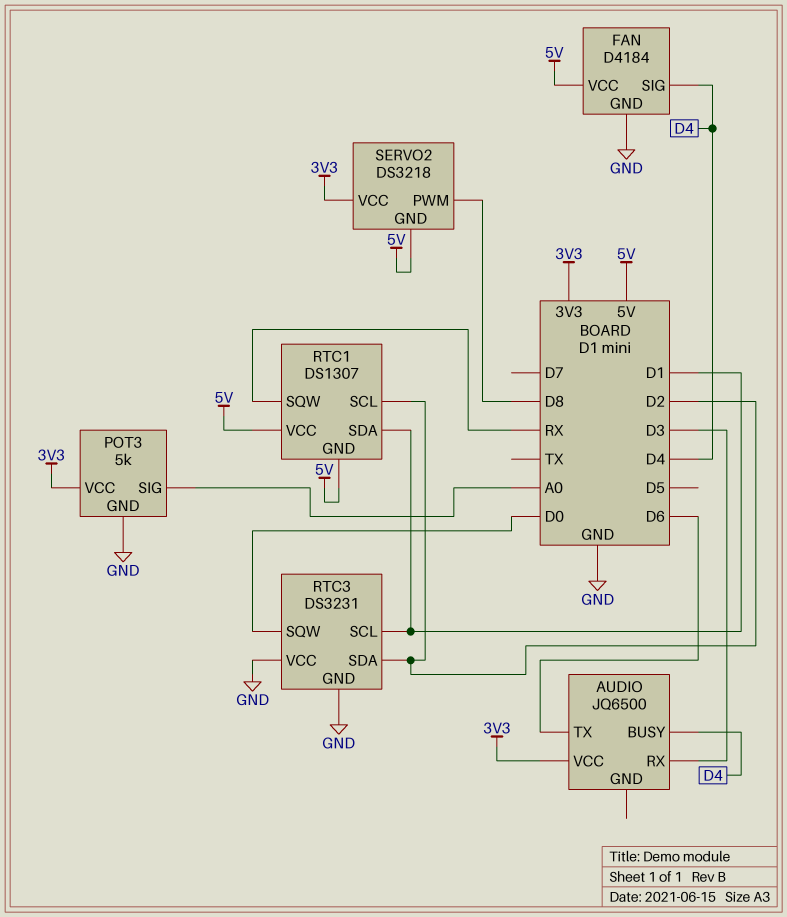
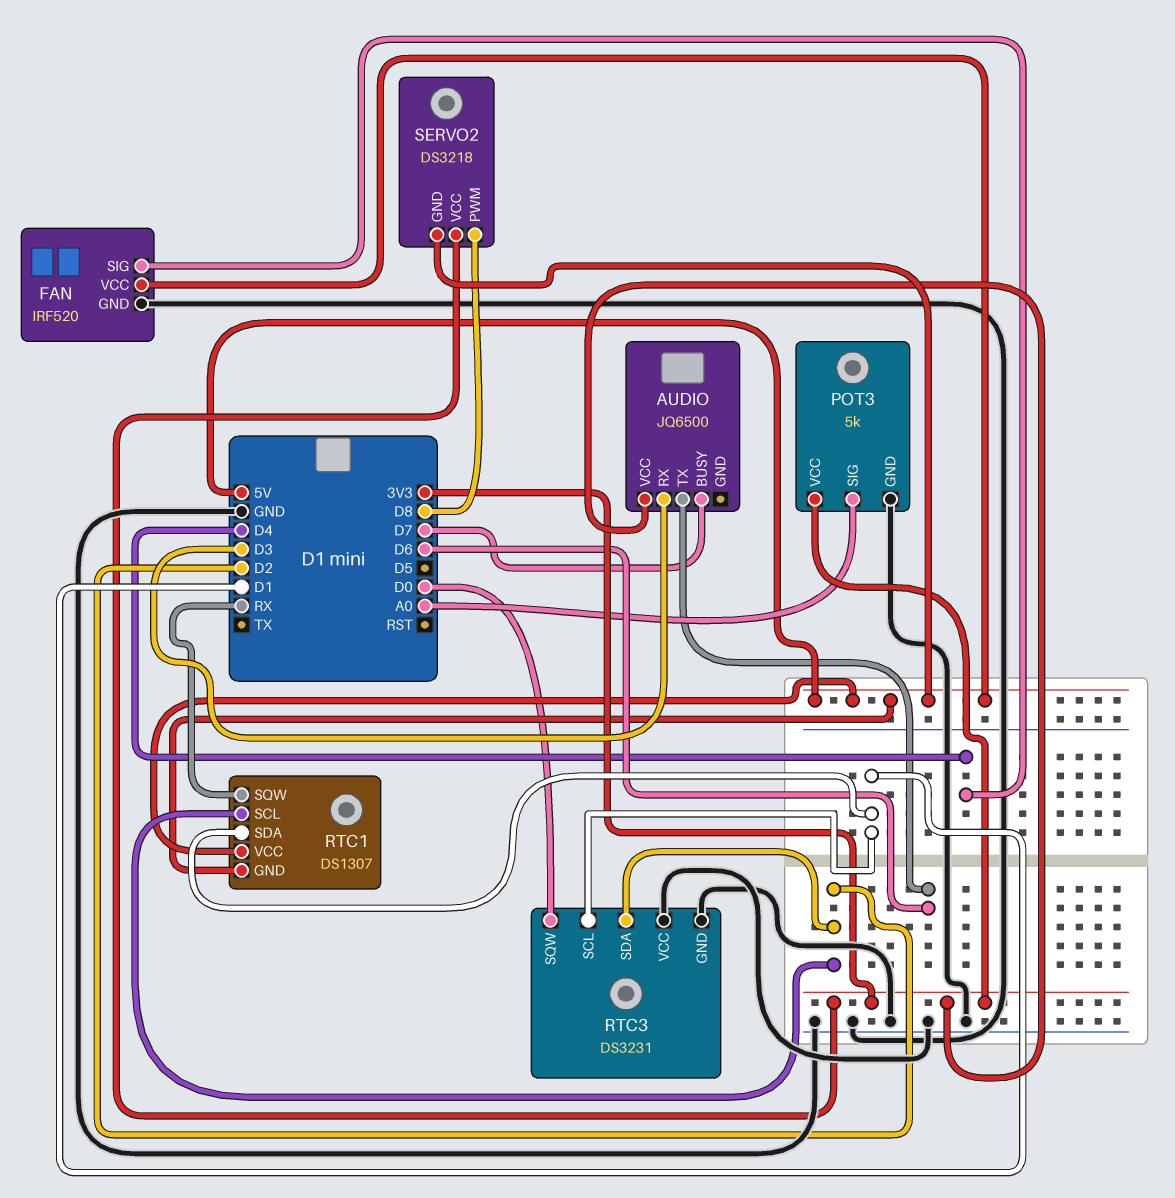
AUDIO pin BUSY: D4 -> D7
FAN: D4184 -> IRF520

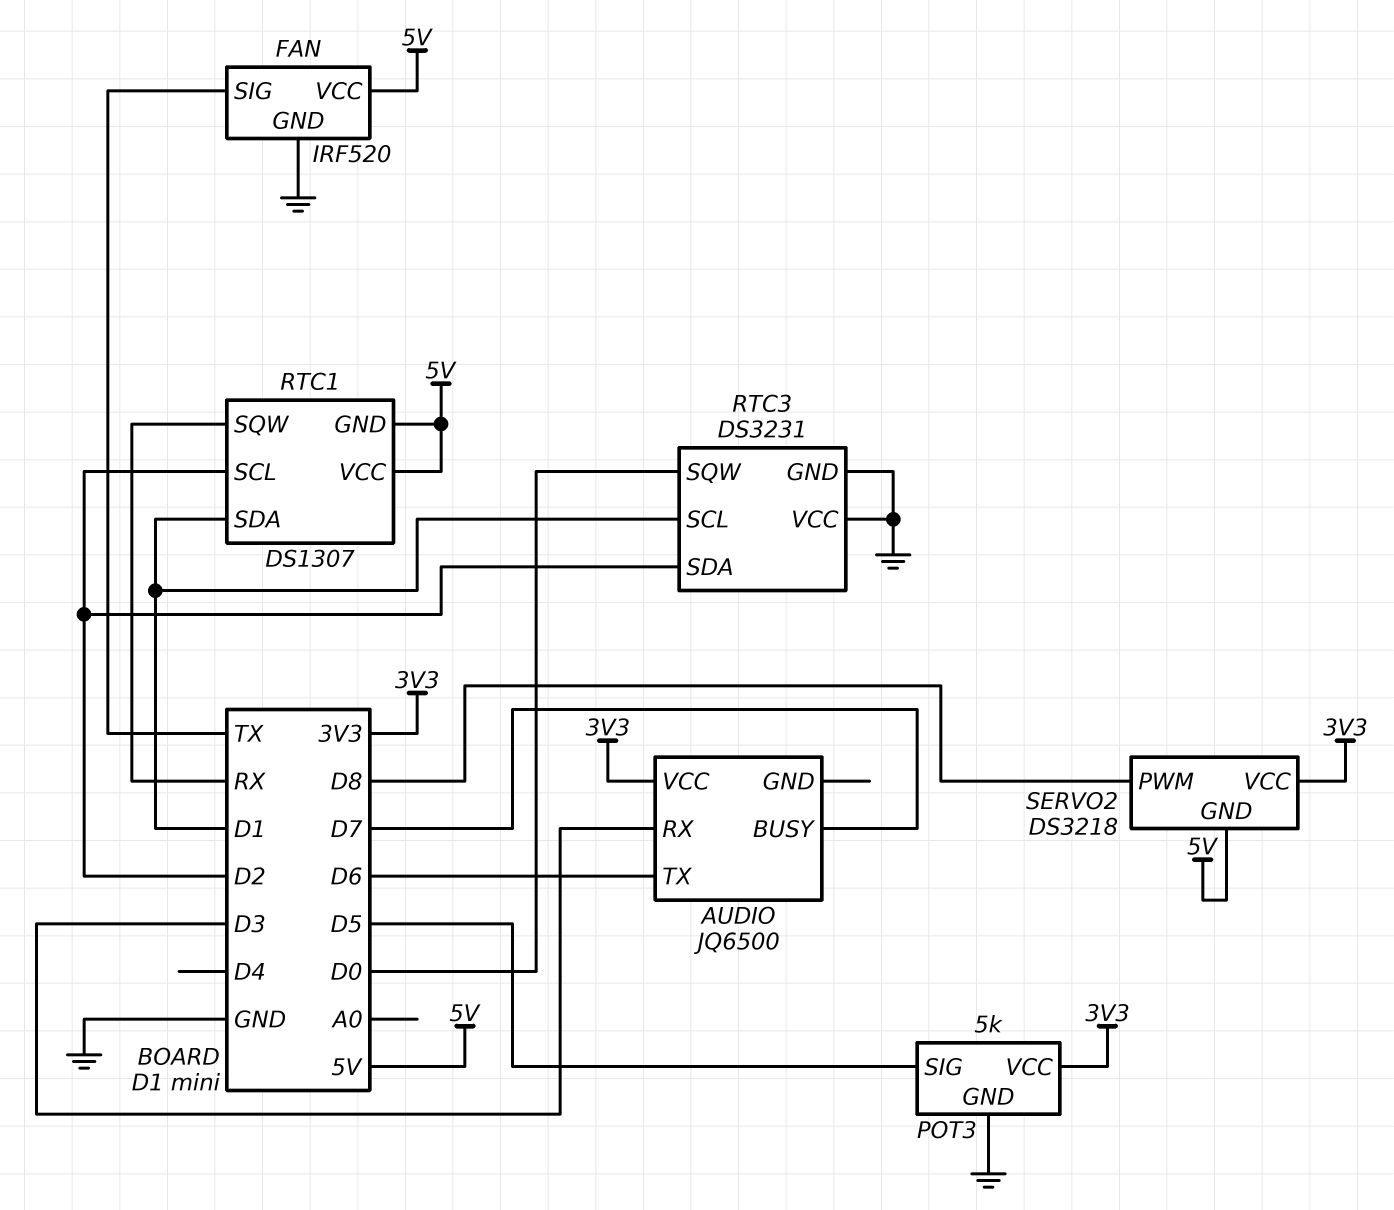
FAN pin SIG: D4 -> TX
POT3 pin SIG: A0 -> D5

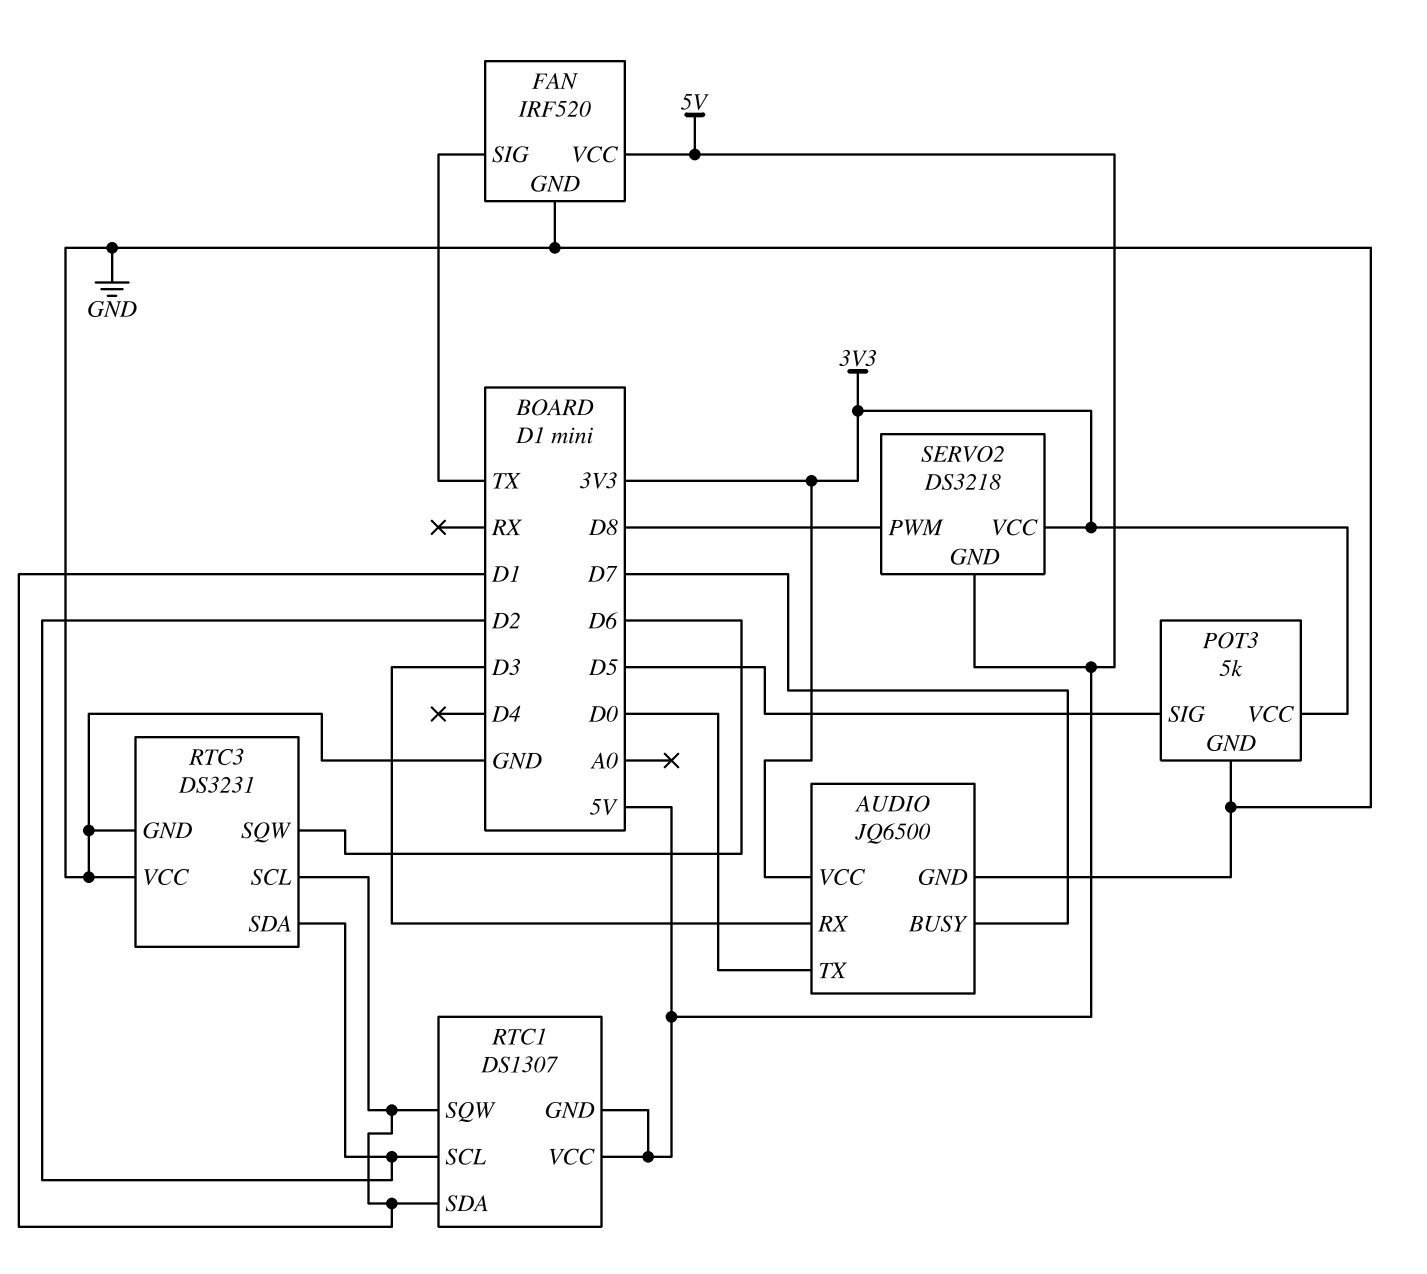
AUDIO pin GND: none -> GND
AUDIO pin TX: D6 -> D0
RTC1 pin SQW: RX -> D1
RTC3 pin SQW: D0 -> D6

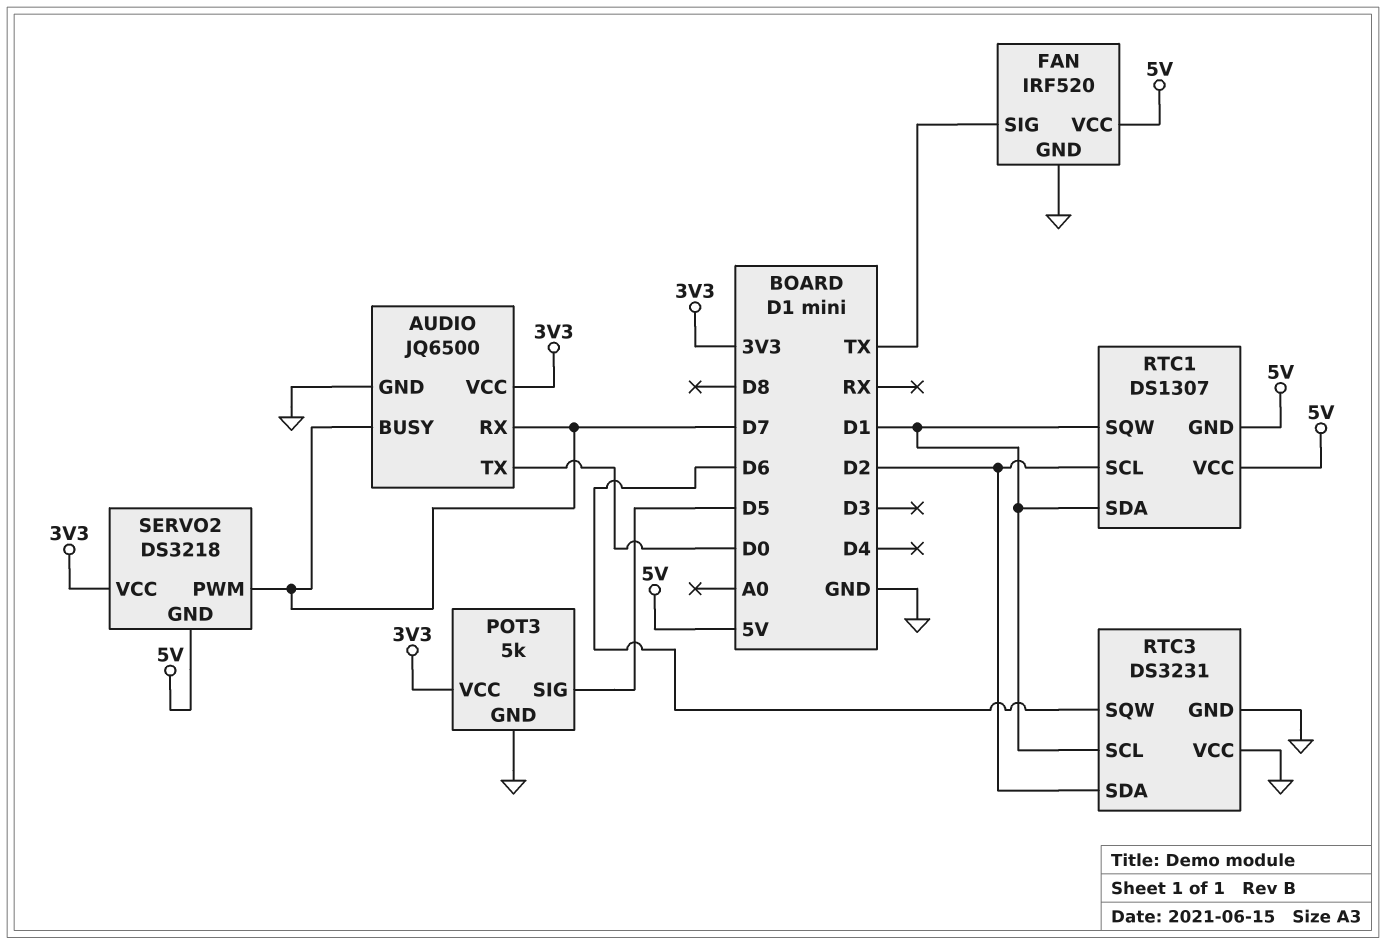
AUDIO pin RX: D3 -> D7
SERVO2 pin PWM: D8 -> D7

